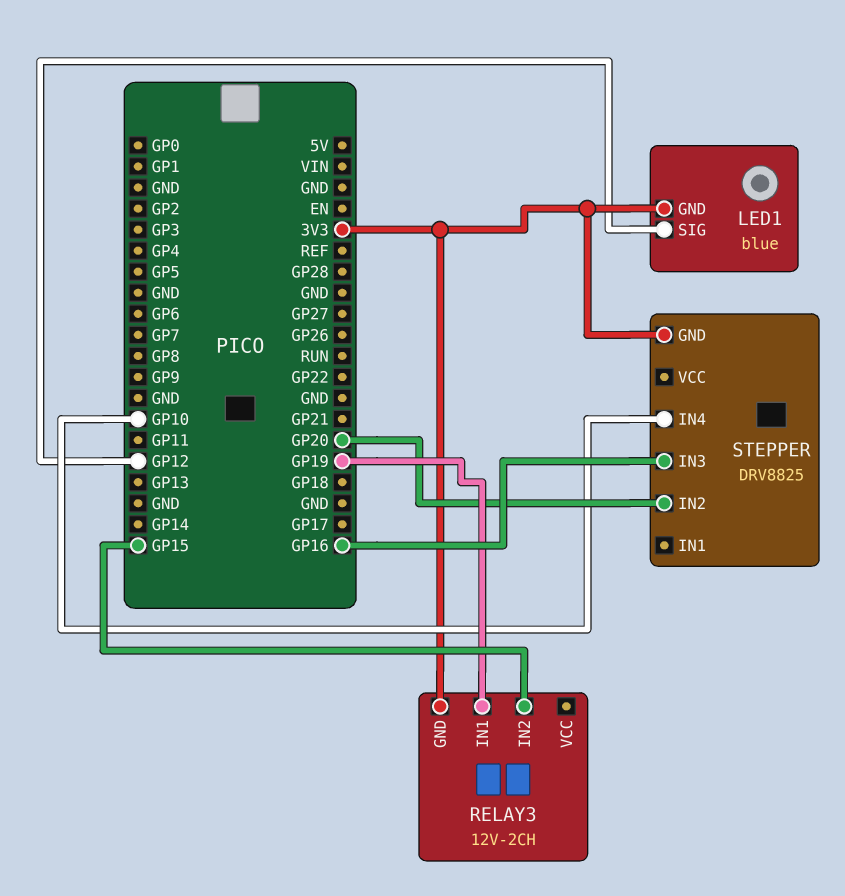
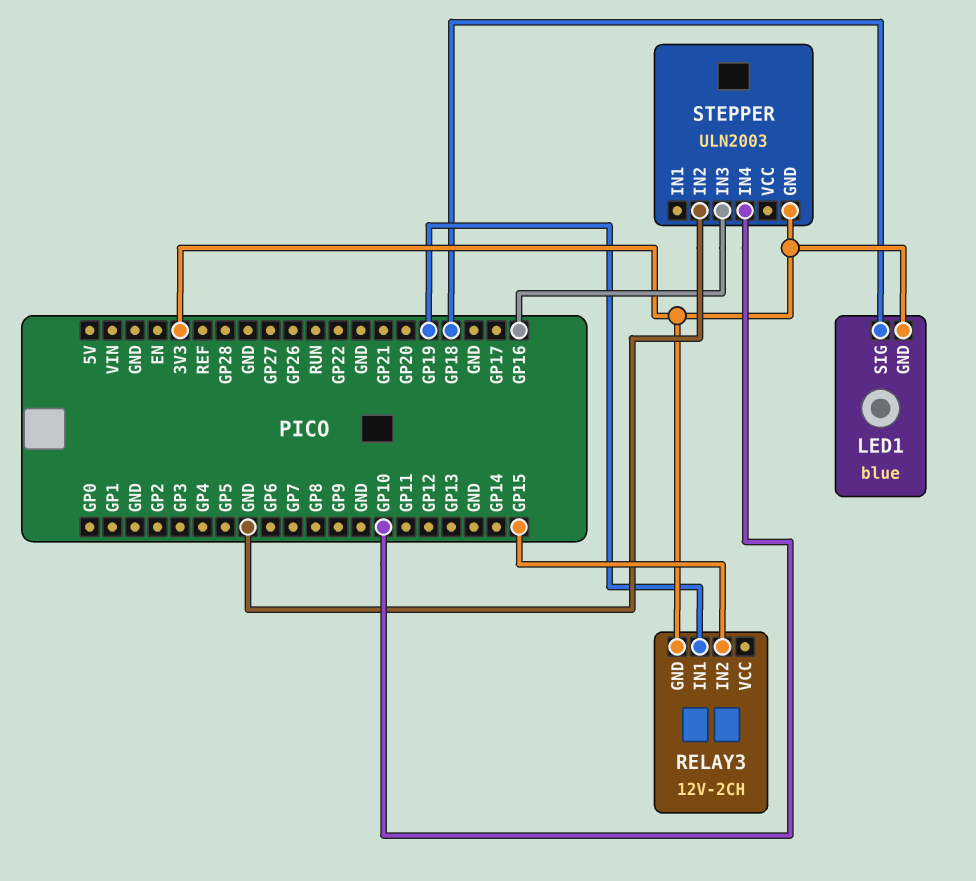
LED1 pin SIG: GP12 -> GP18
STEPPER: DRV8825 -> ULN2003
STEPPER pin IN2: GP20 -> GND

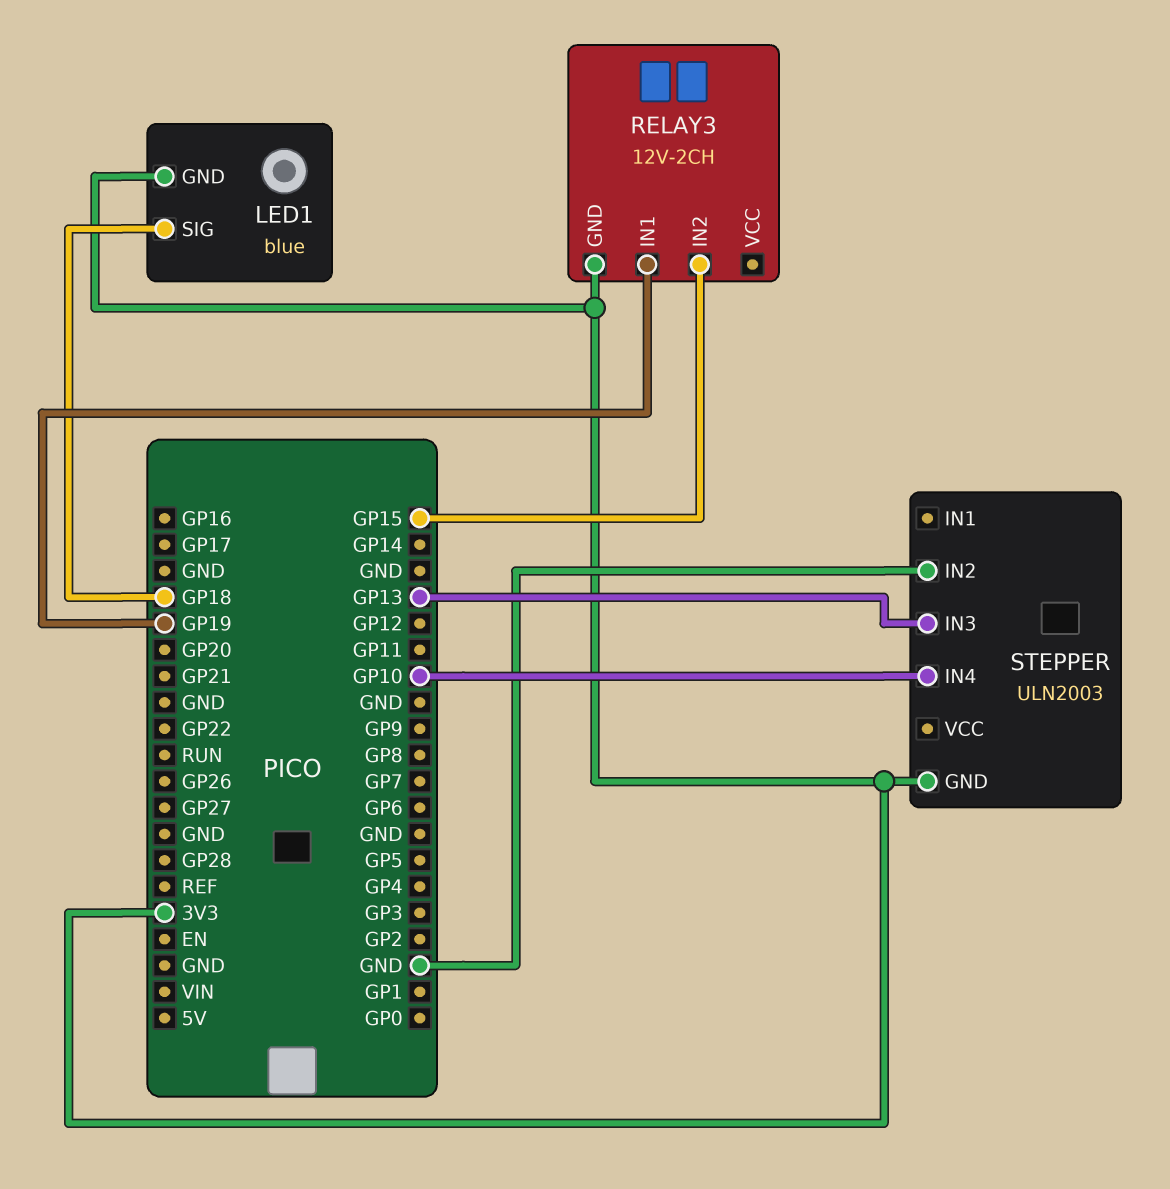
STEPPER pin IN3: GP16 -> GP13

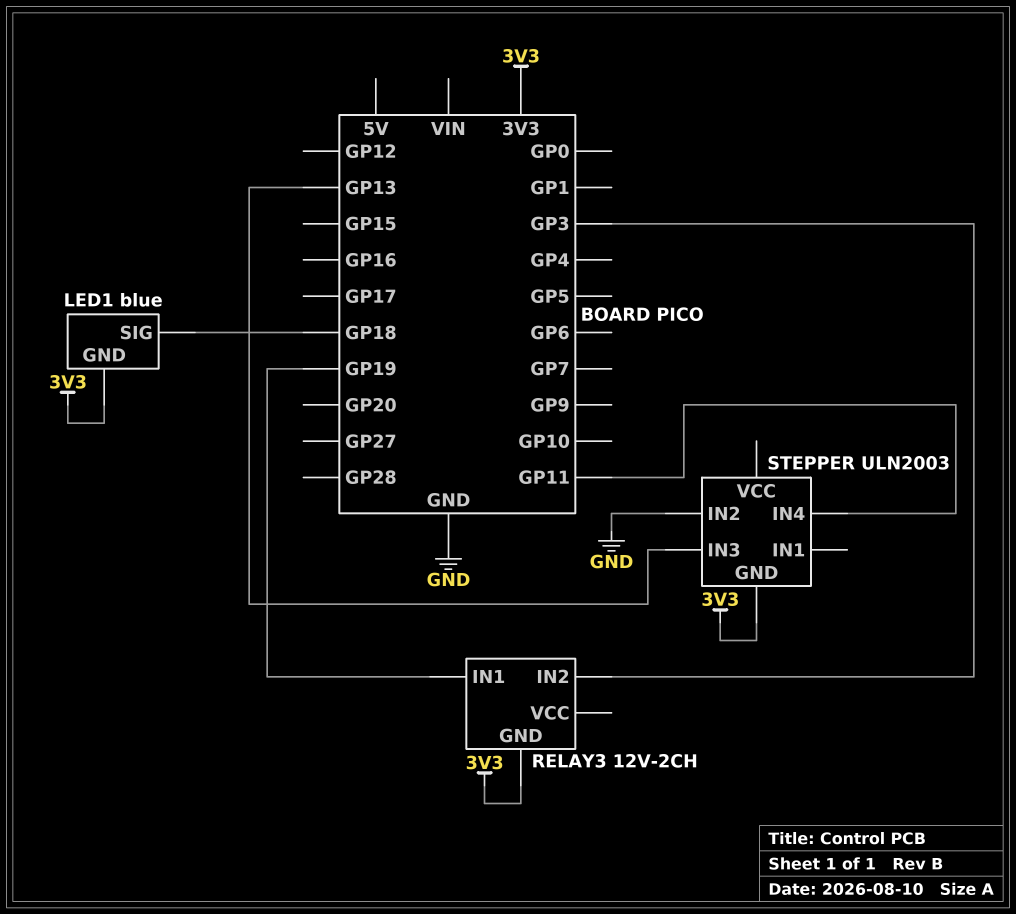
RELAY3 pin IN2: GP15 -> GP3
STEPPER pin IN4: GP10 -> GP11

